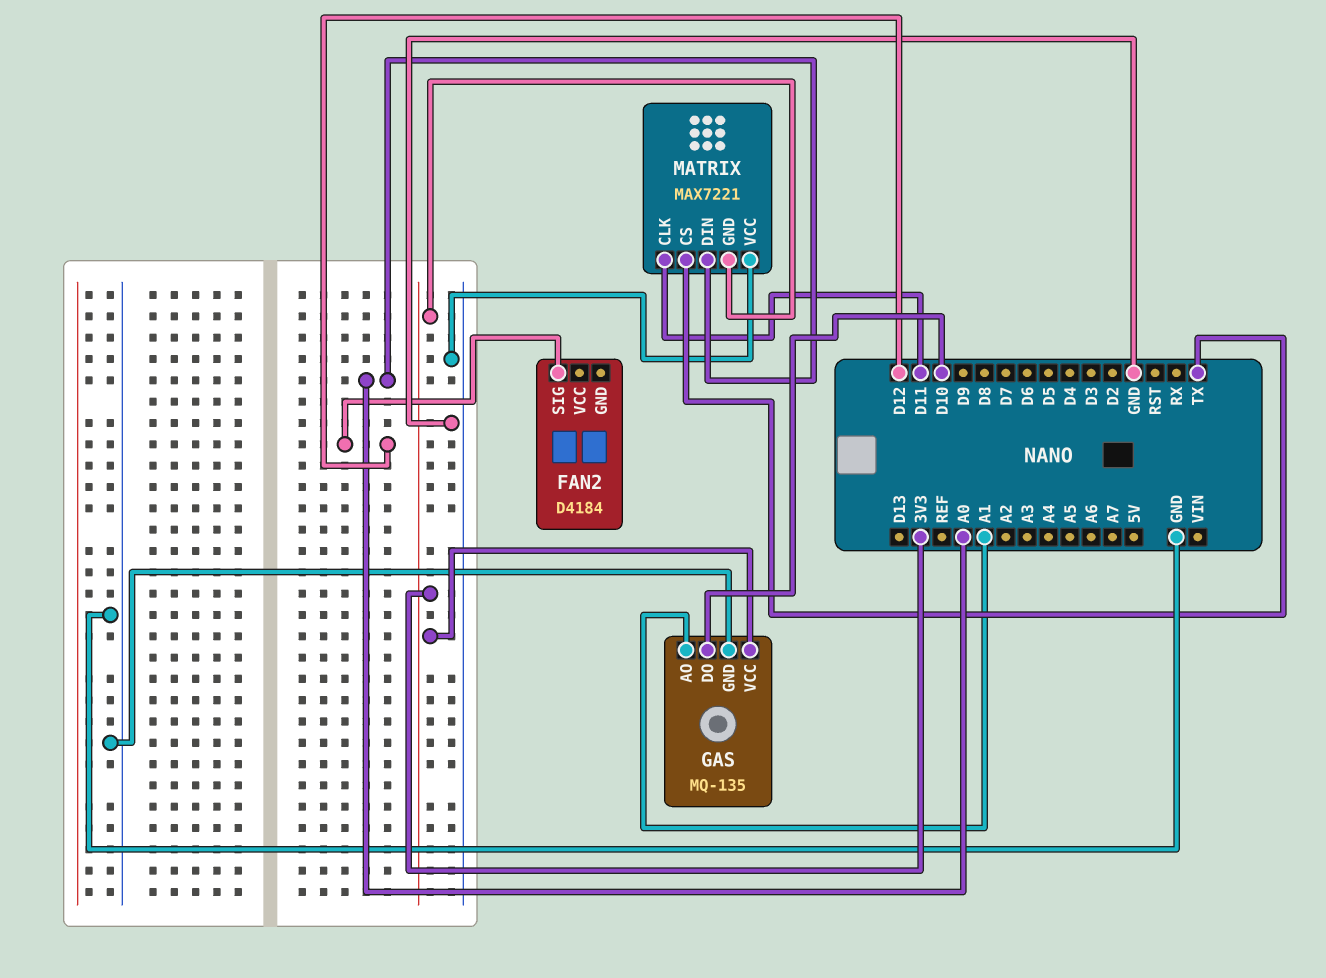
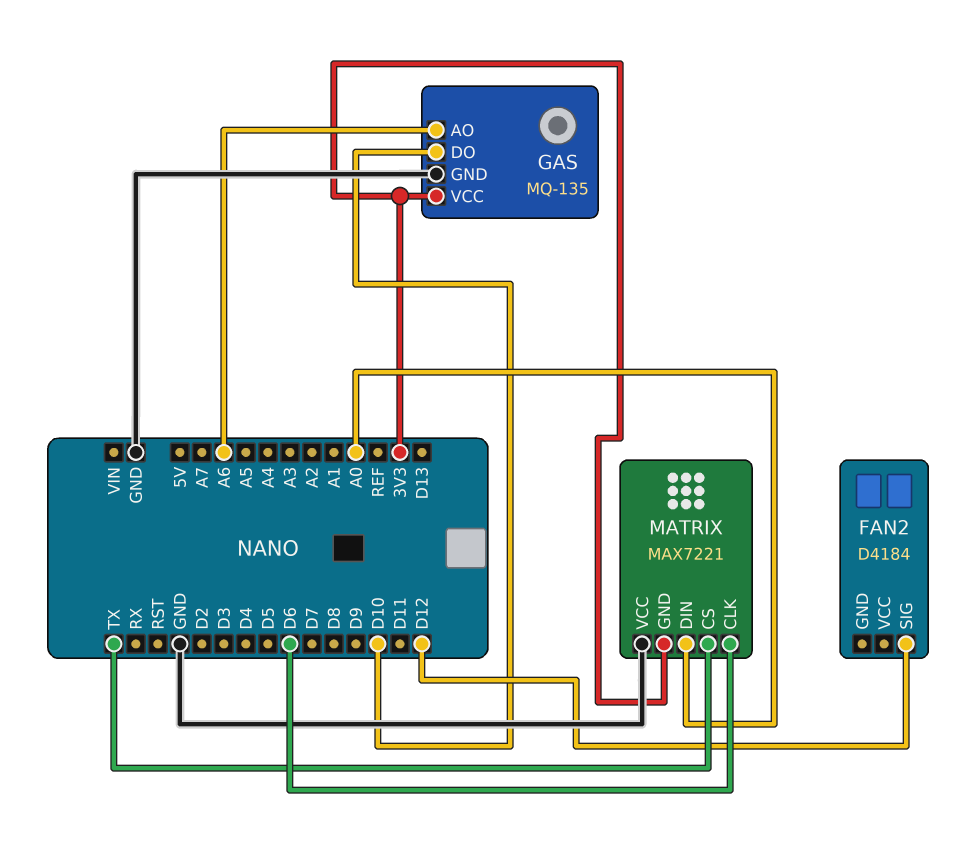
GAS pin AO: A1 -> A6
MATRIX pin CLK: D11 -> D6

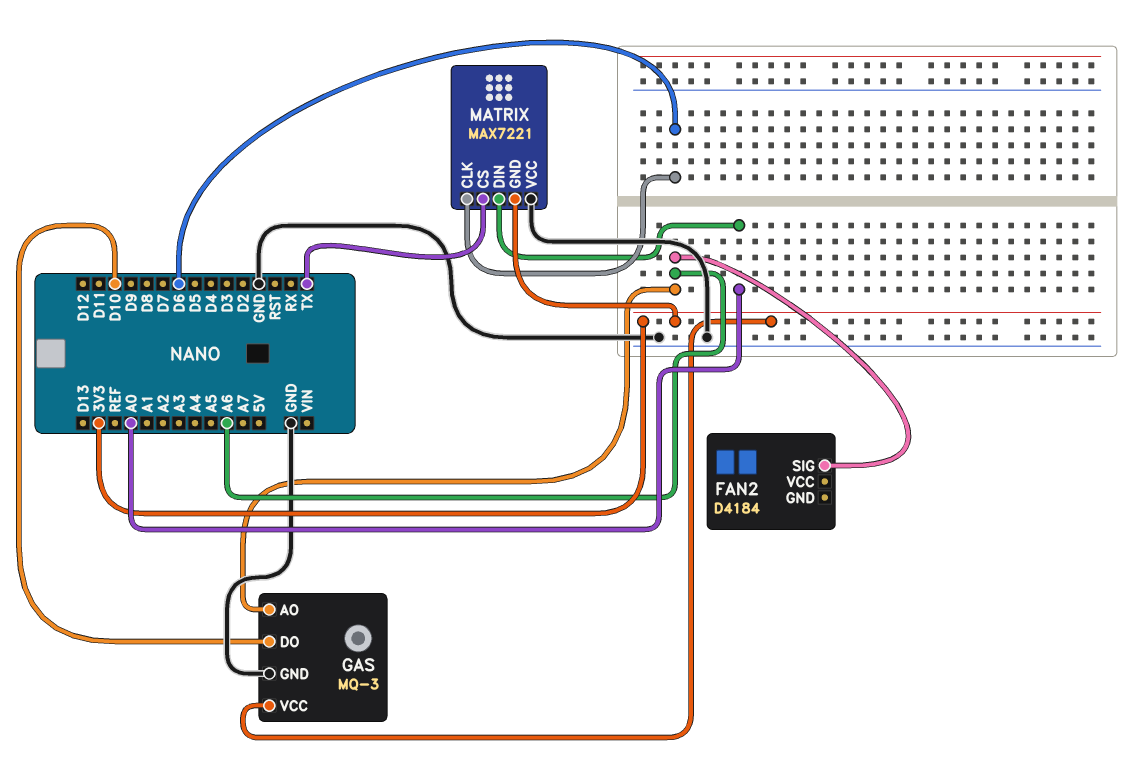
FAN2 pin SIG: D12 -> A6
GAS: MQ-135 -> MQ-3

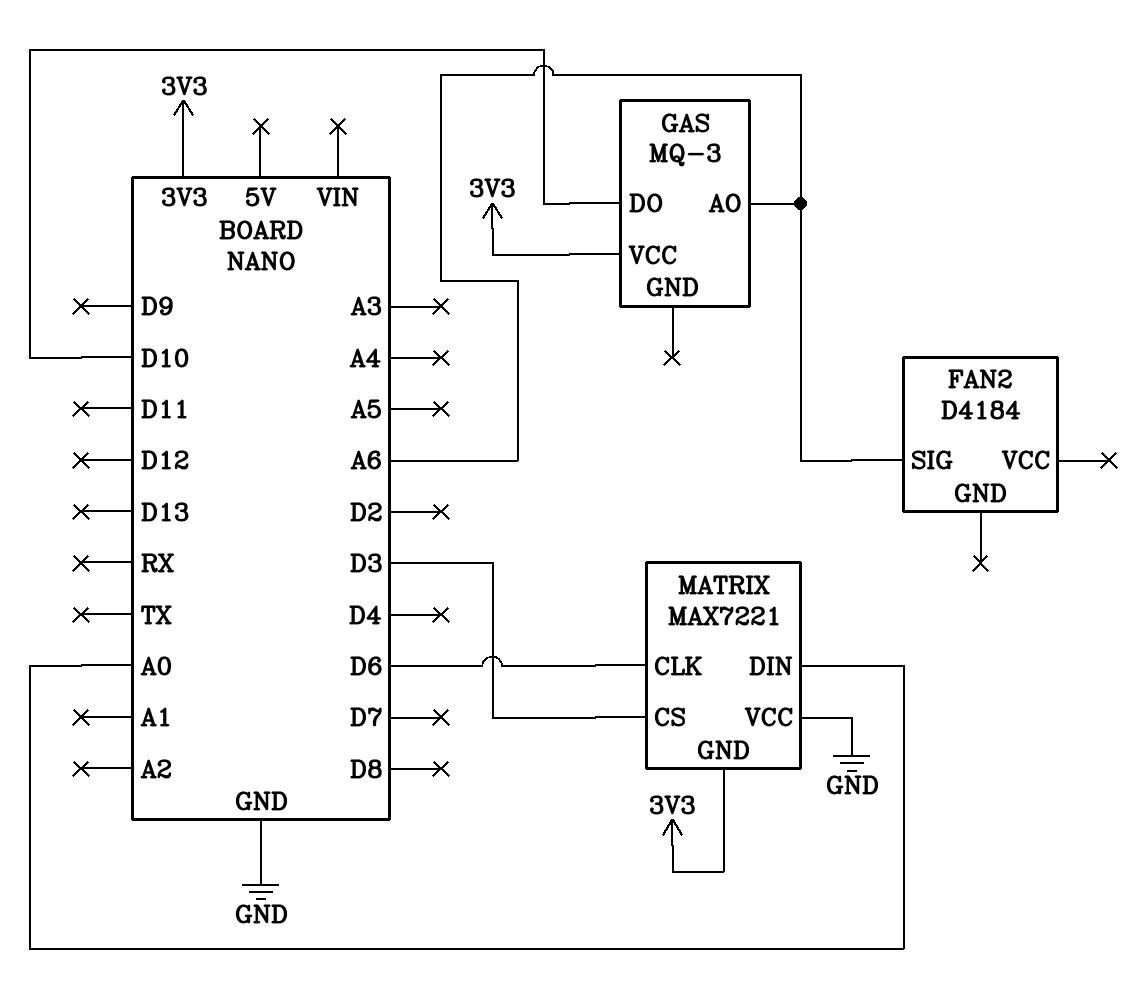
GAS pin GND: GND -> none
MATRIX pin CS: TX -> D3

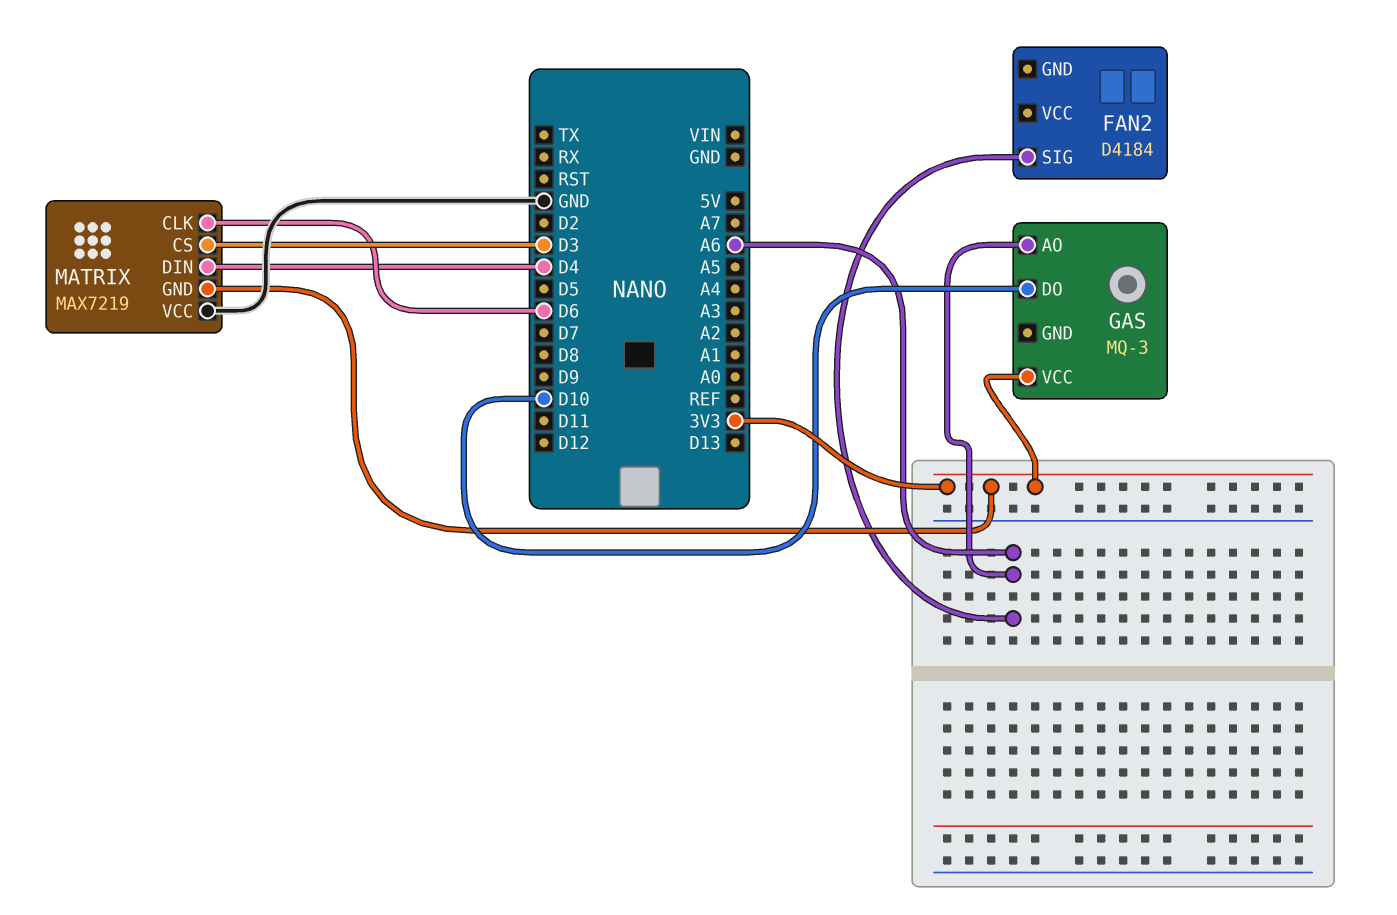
MATRIX: MAX7221 -> MAX7219
MATRIX pin DIN: A0 -> D4

